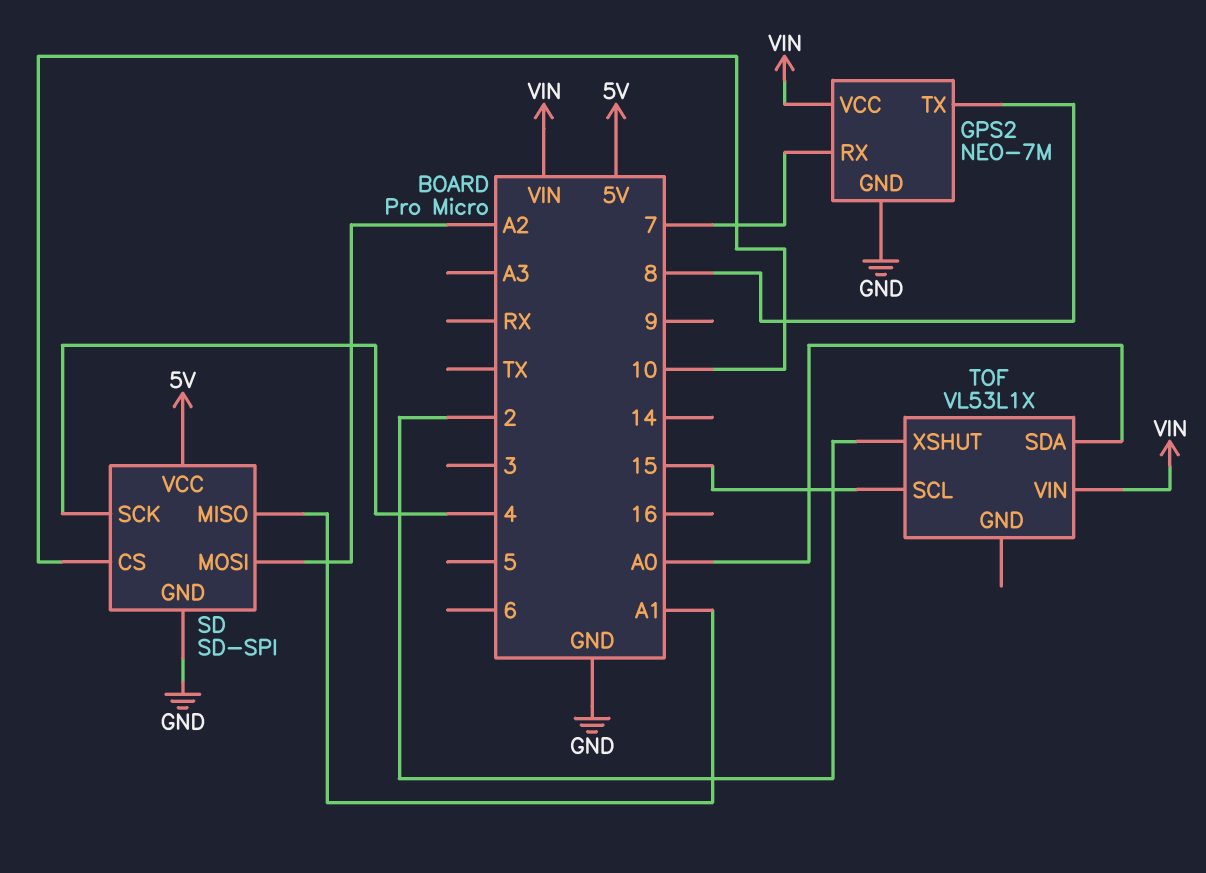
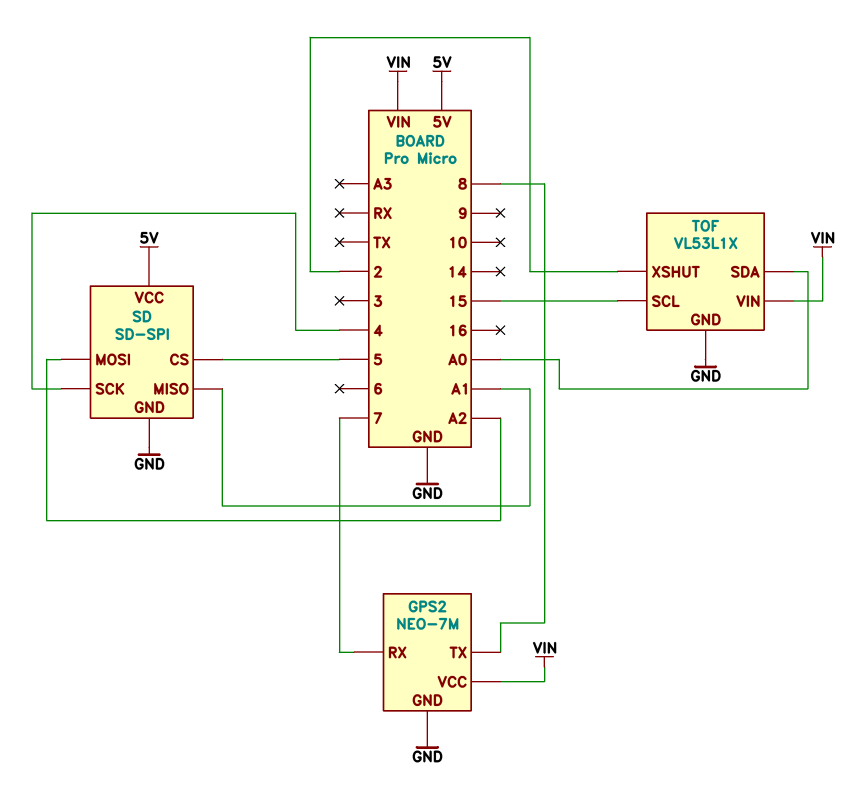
SD pin CS: 10 -> 5
TOF pin GND: none -> GND

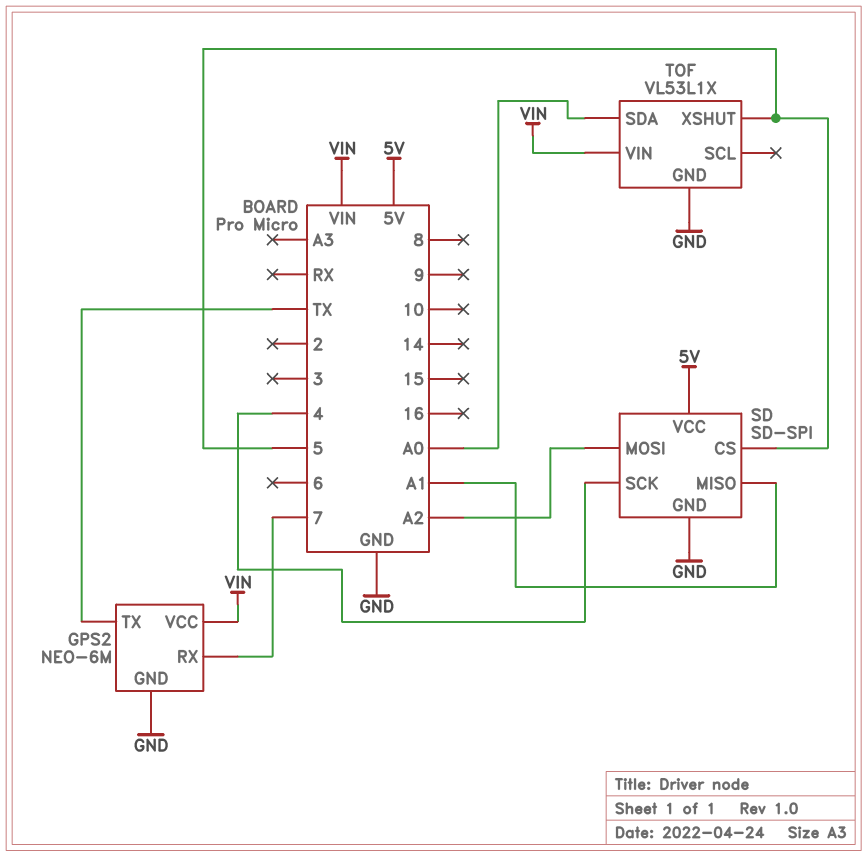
GPS2: NEO-7M -> NEO-6M
GPS2 pin TX: 8 -> TX
TOF pin SCL: 15 -> none
TOF pin XSHUT: 2 -> 5

